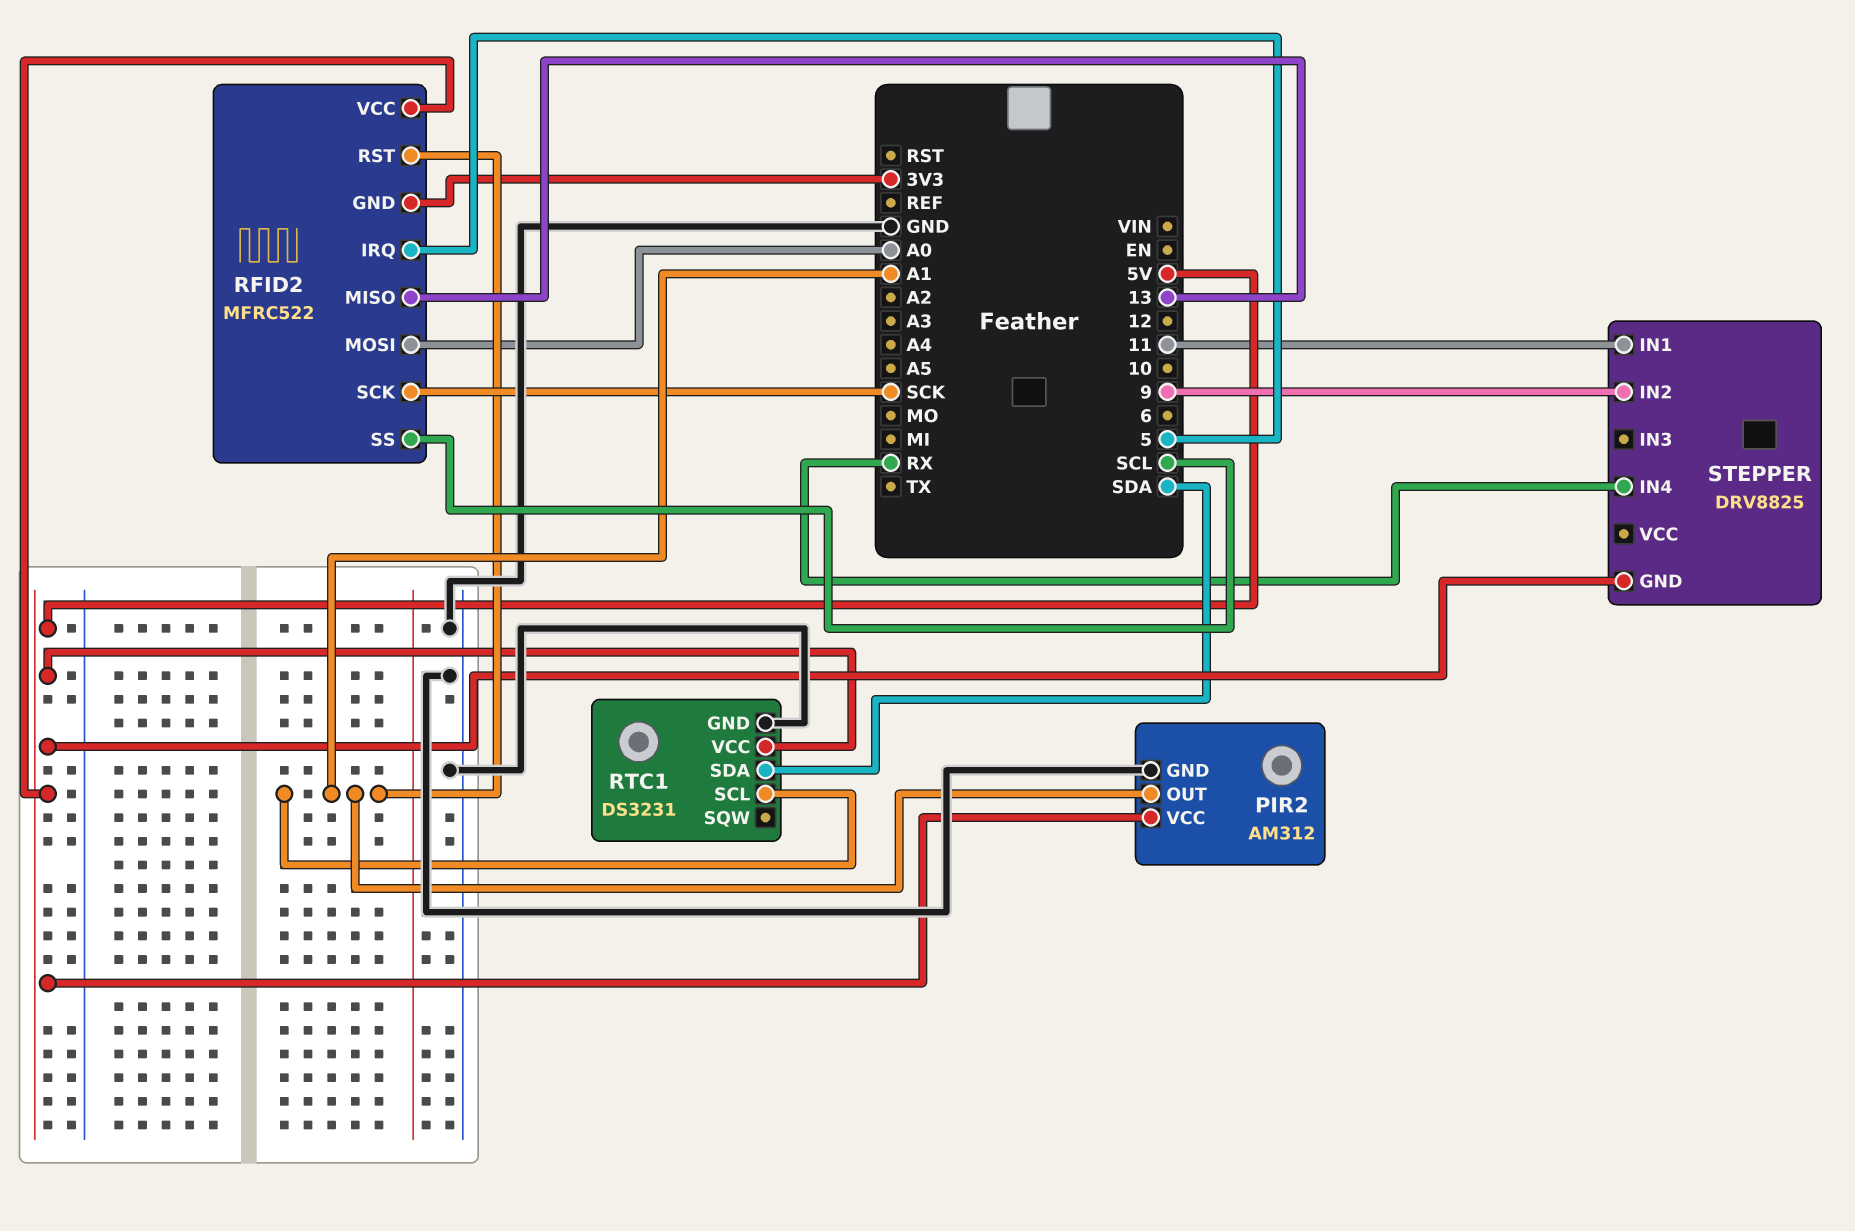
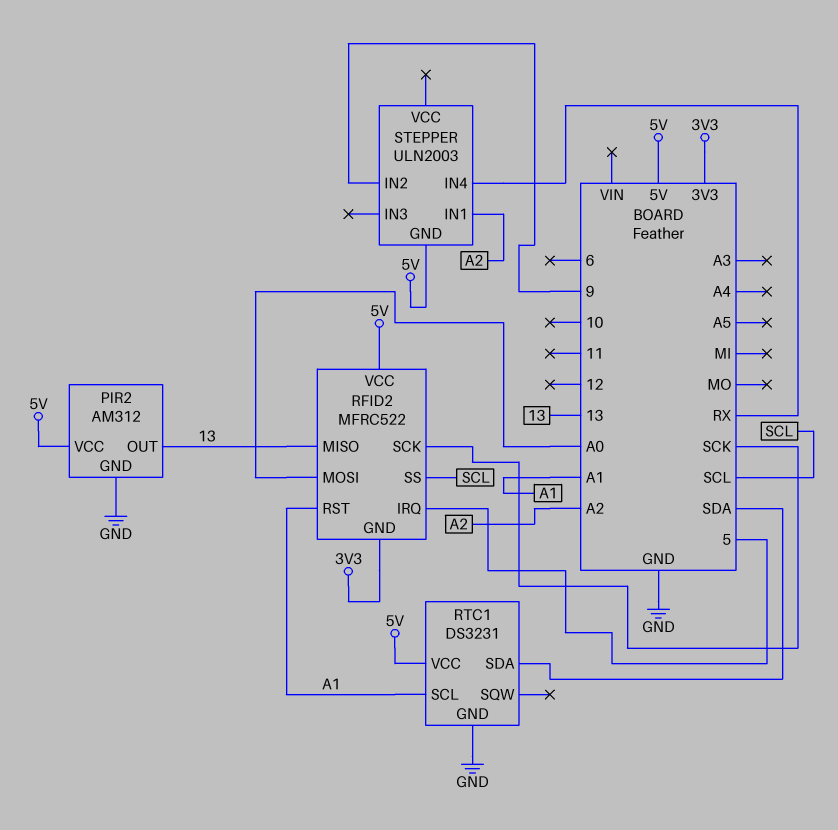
PIR2 pin OUT: A1 -> 13
STEPPER: DRV8825 -> ULN2003
STEPPER pin IN1: 11 -> A2

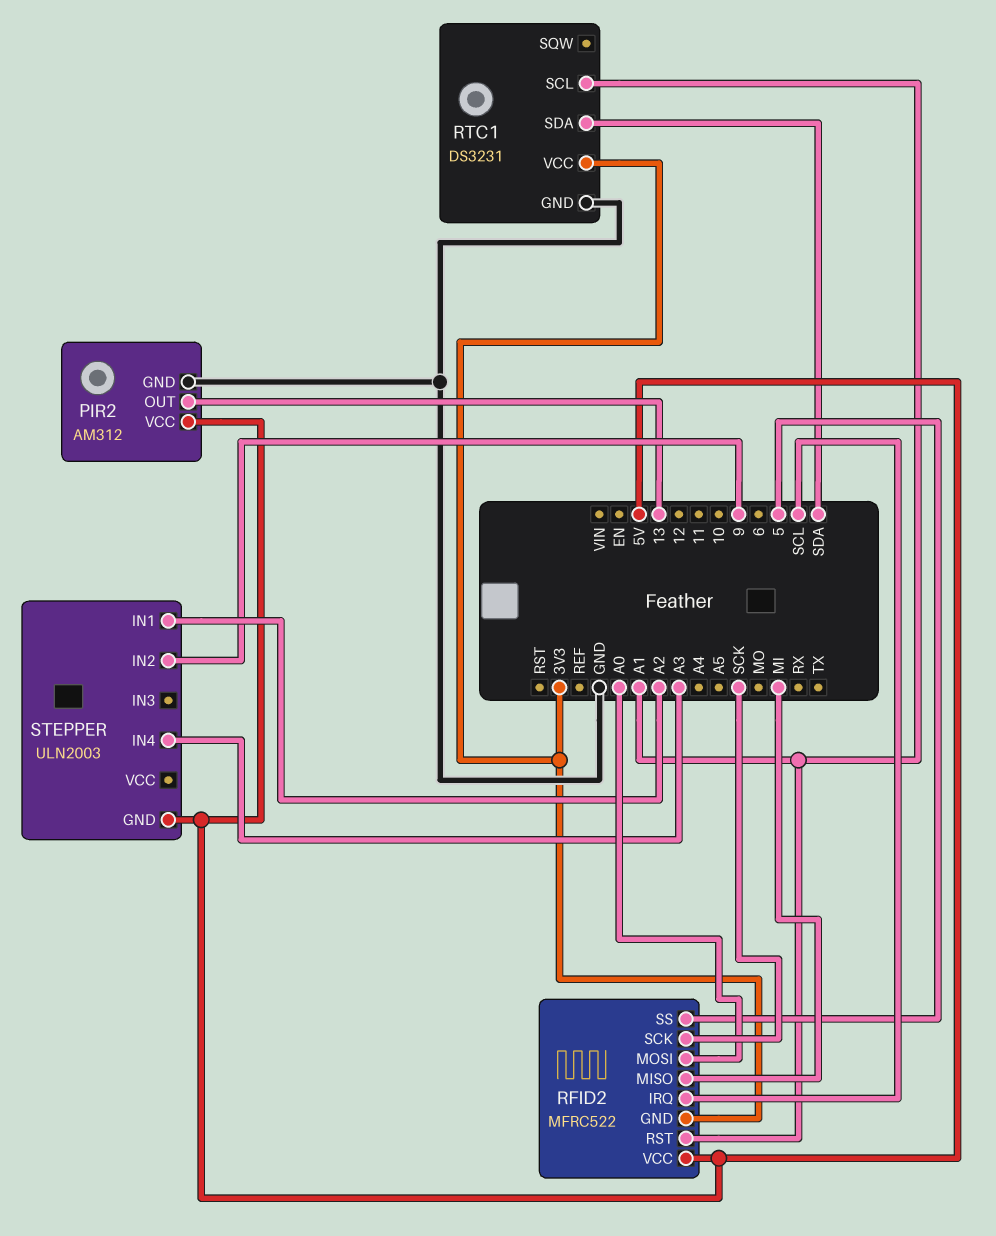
RFID2 pin IRQ: 5 -> SCL
RFID2 pin MISO: 13 -> MI
RFID2 pin SS: SCL -> 5
RTC1 pin VCC: 5V -> 3V3
STEPPER pin IN4: RX -> A3

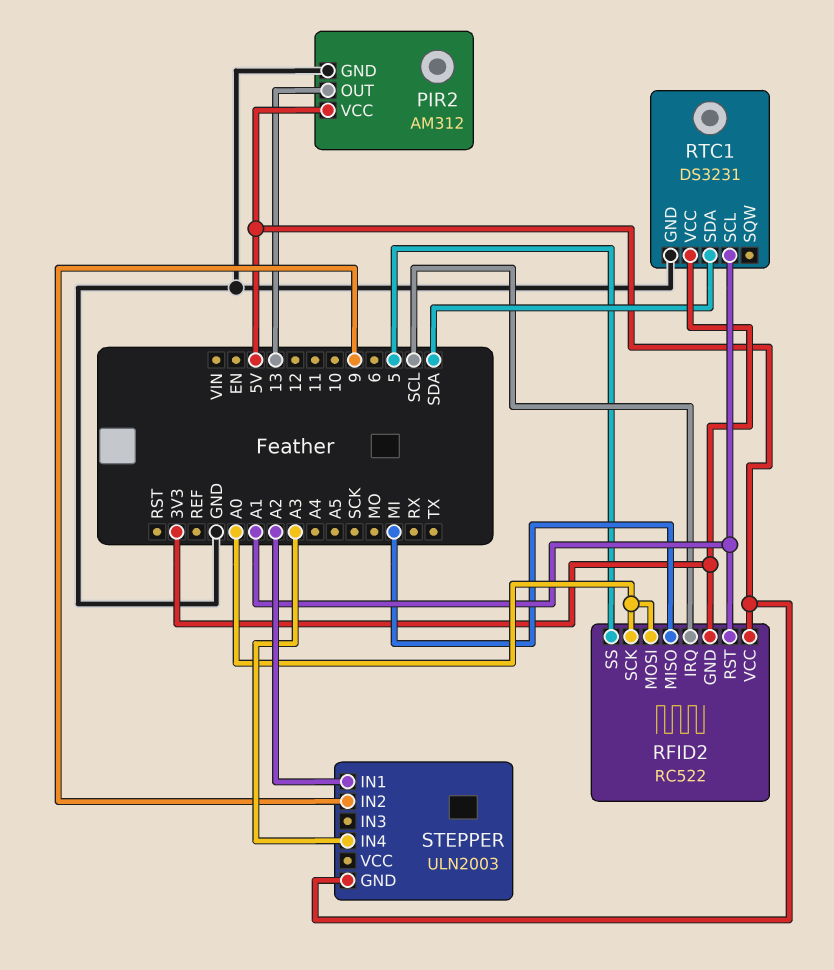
RFID2: MFRC522 -> RC522
RFID2 pin SCK: SCK -> A0

